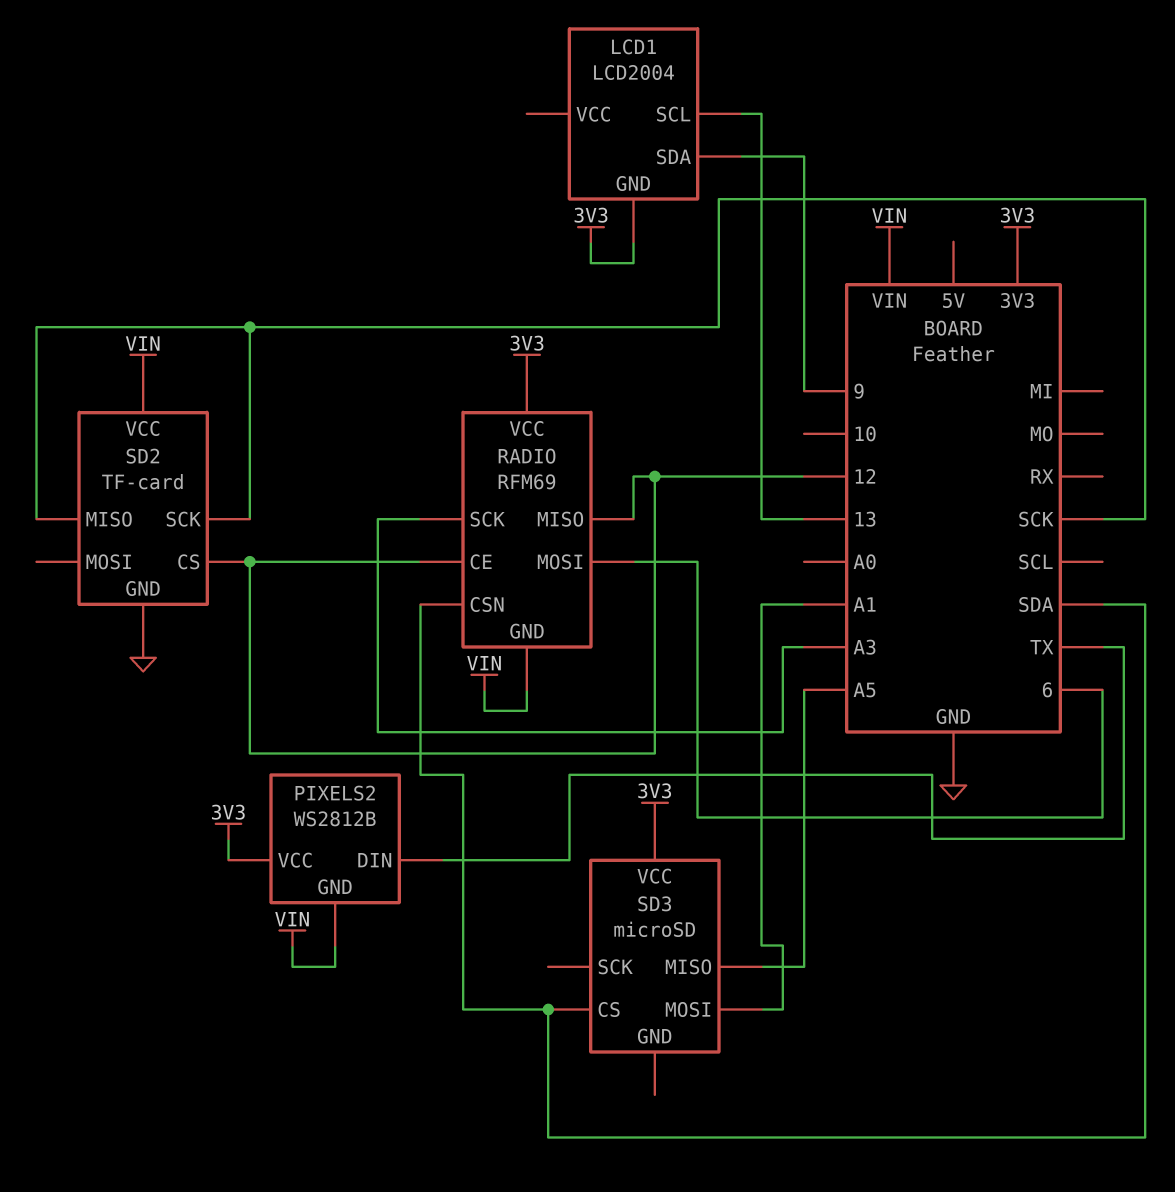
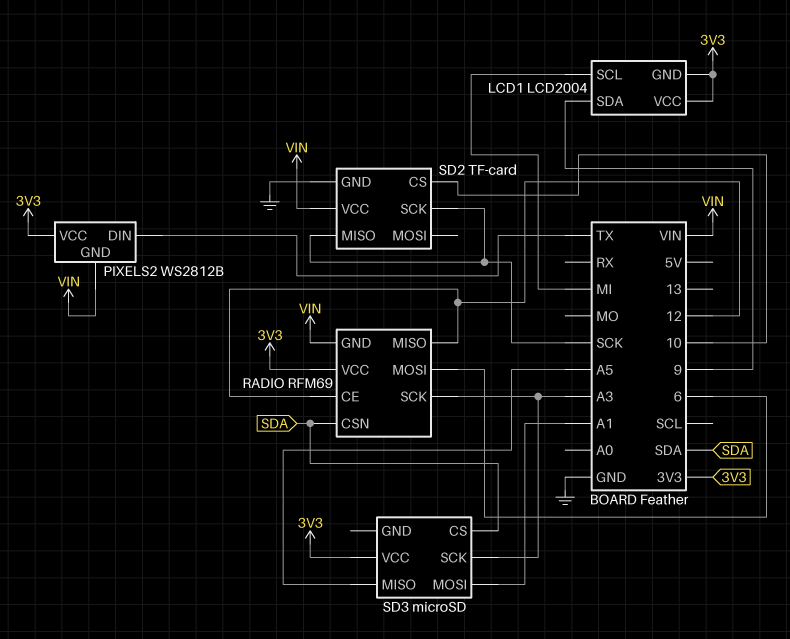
LCD1 pin SCL: 13 -> MI
LCD1 pin VCC: none -> 3V3
SD2 pin CS: 12 -> 10
SD3 pin SCK: none -> A3

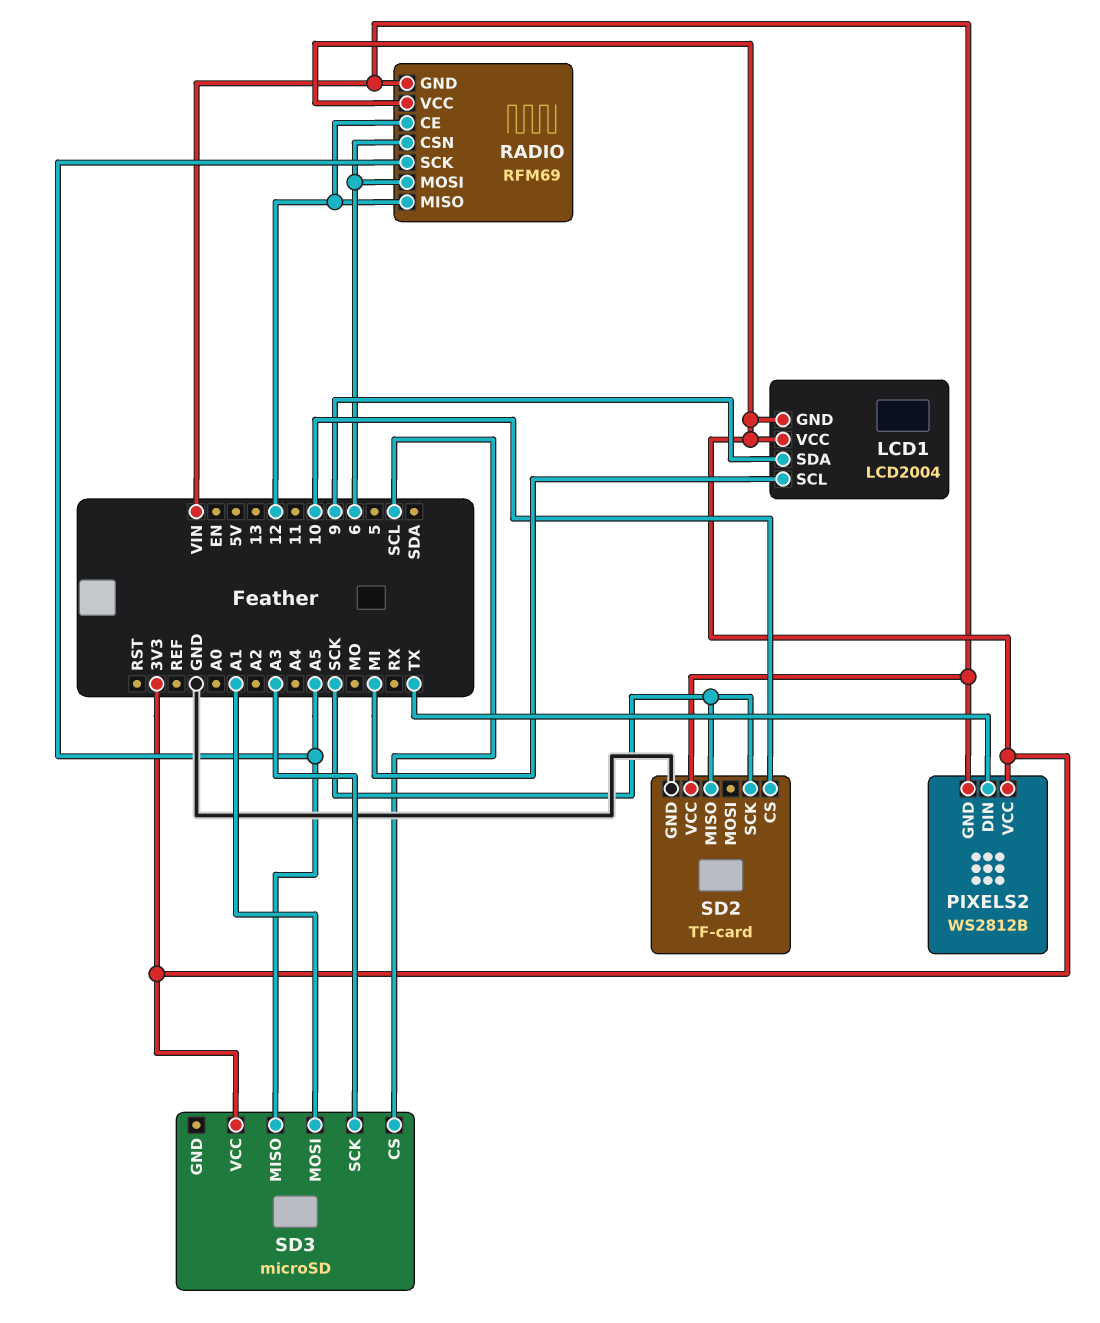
RADIO pin CSN: SDA -> 6
RADIO pin SCK: A3 -> A5
SD3 pin CS: SDA -> SCL

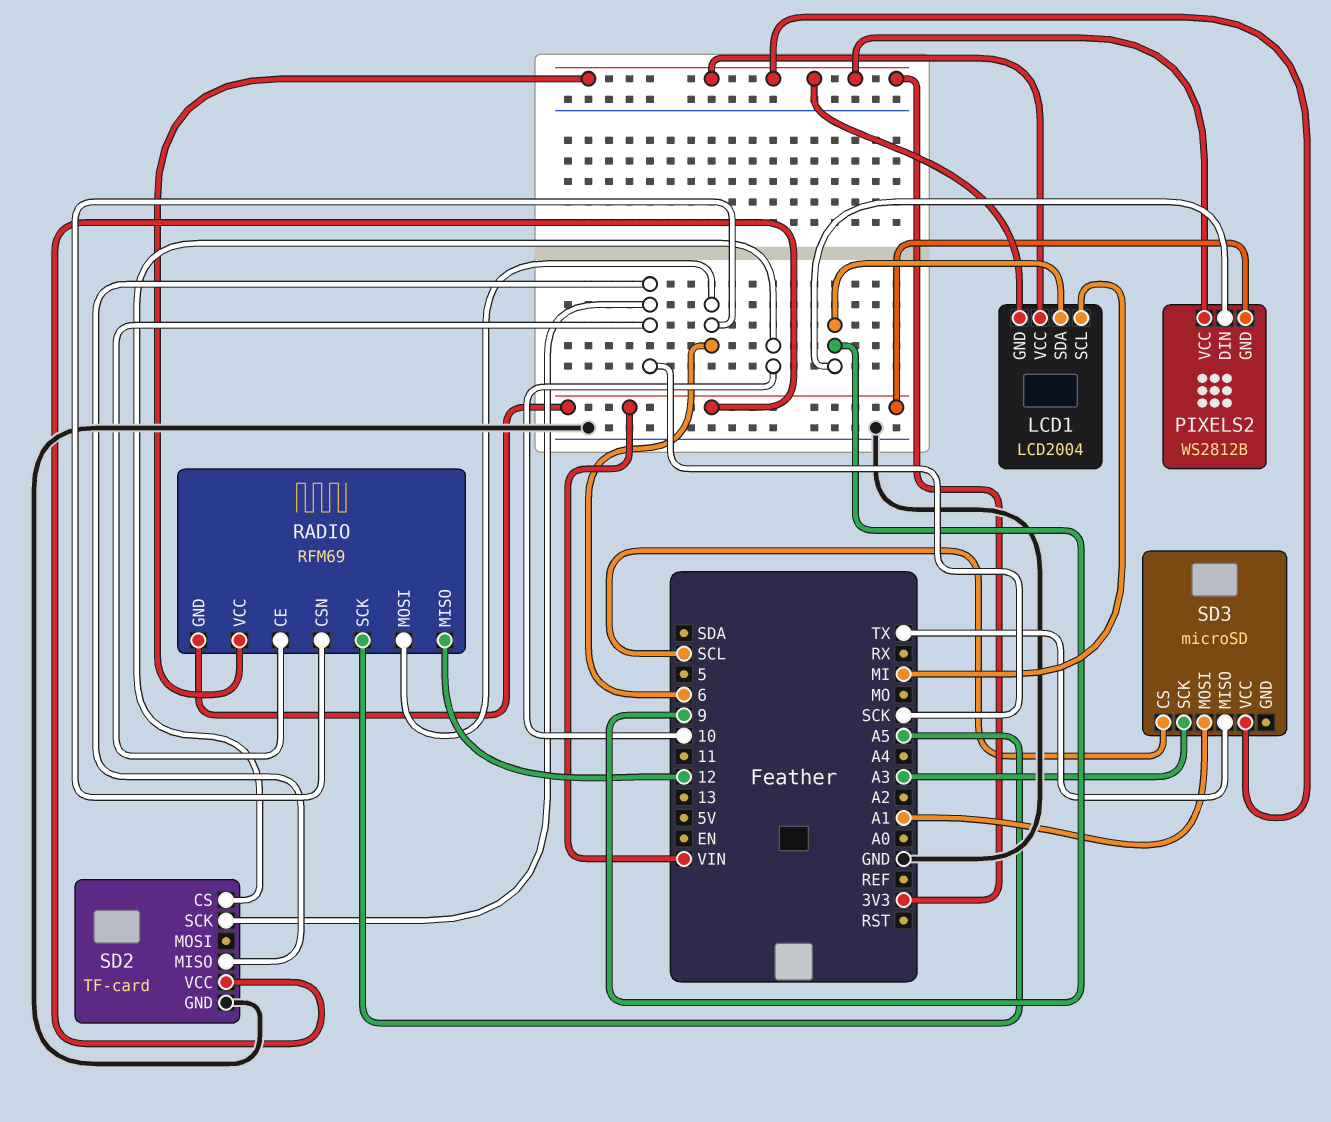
PIXELS2 pin DIN: TX -> 9
RADIO pin CE: 12 -> SCK
SD3 pin MISO: A5 -> TX

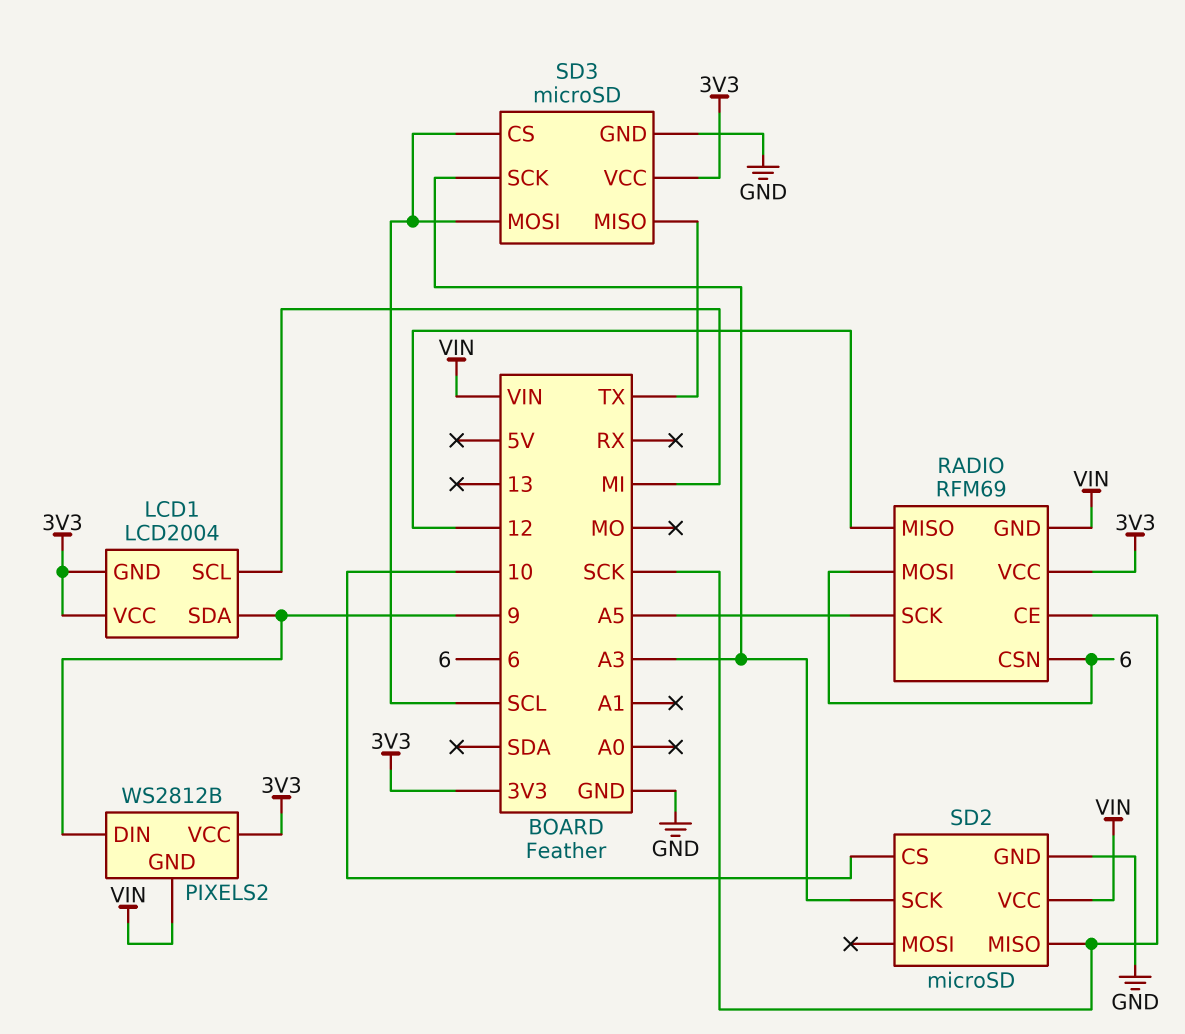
SD2: TF-card -> microSD
SD2 pin SCK: SCK -> A3
SD3 pin GND: none -> GND
SD3 pin MOSI: A1 -> SCL

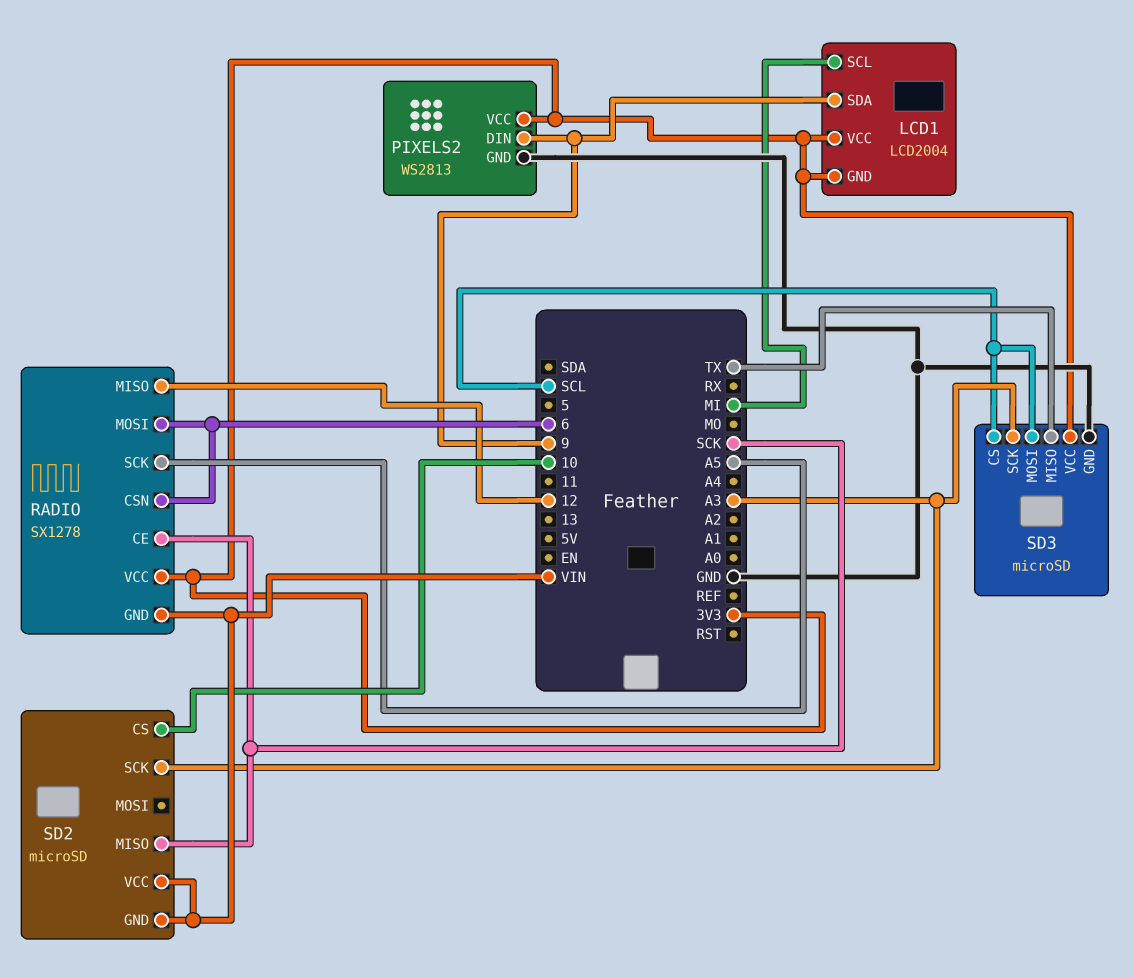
PIXELS2: WS2812B -> WS2813
PIXELS2 pin GND: VIN -> GND
RADIO: RFM69 -> SX1278
SD2 pin GND: GND -> VIN

